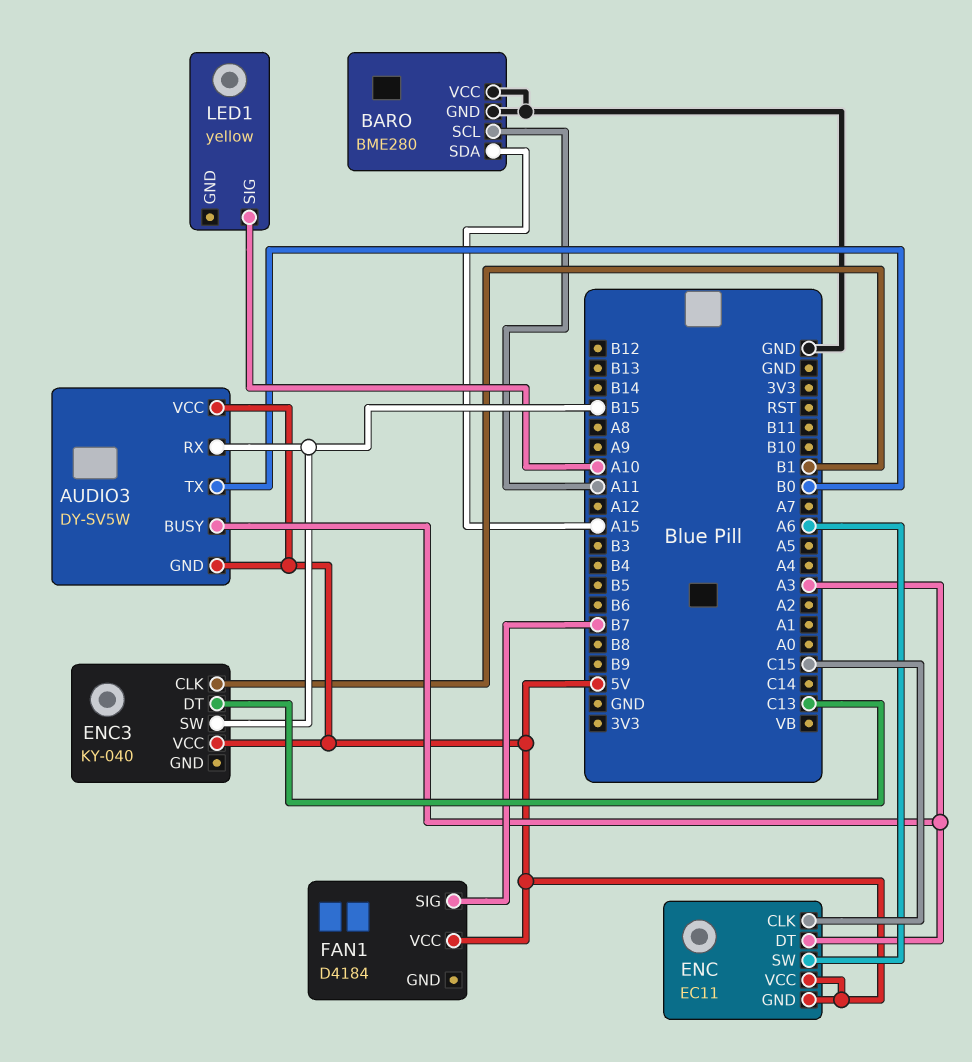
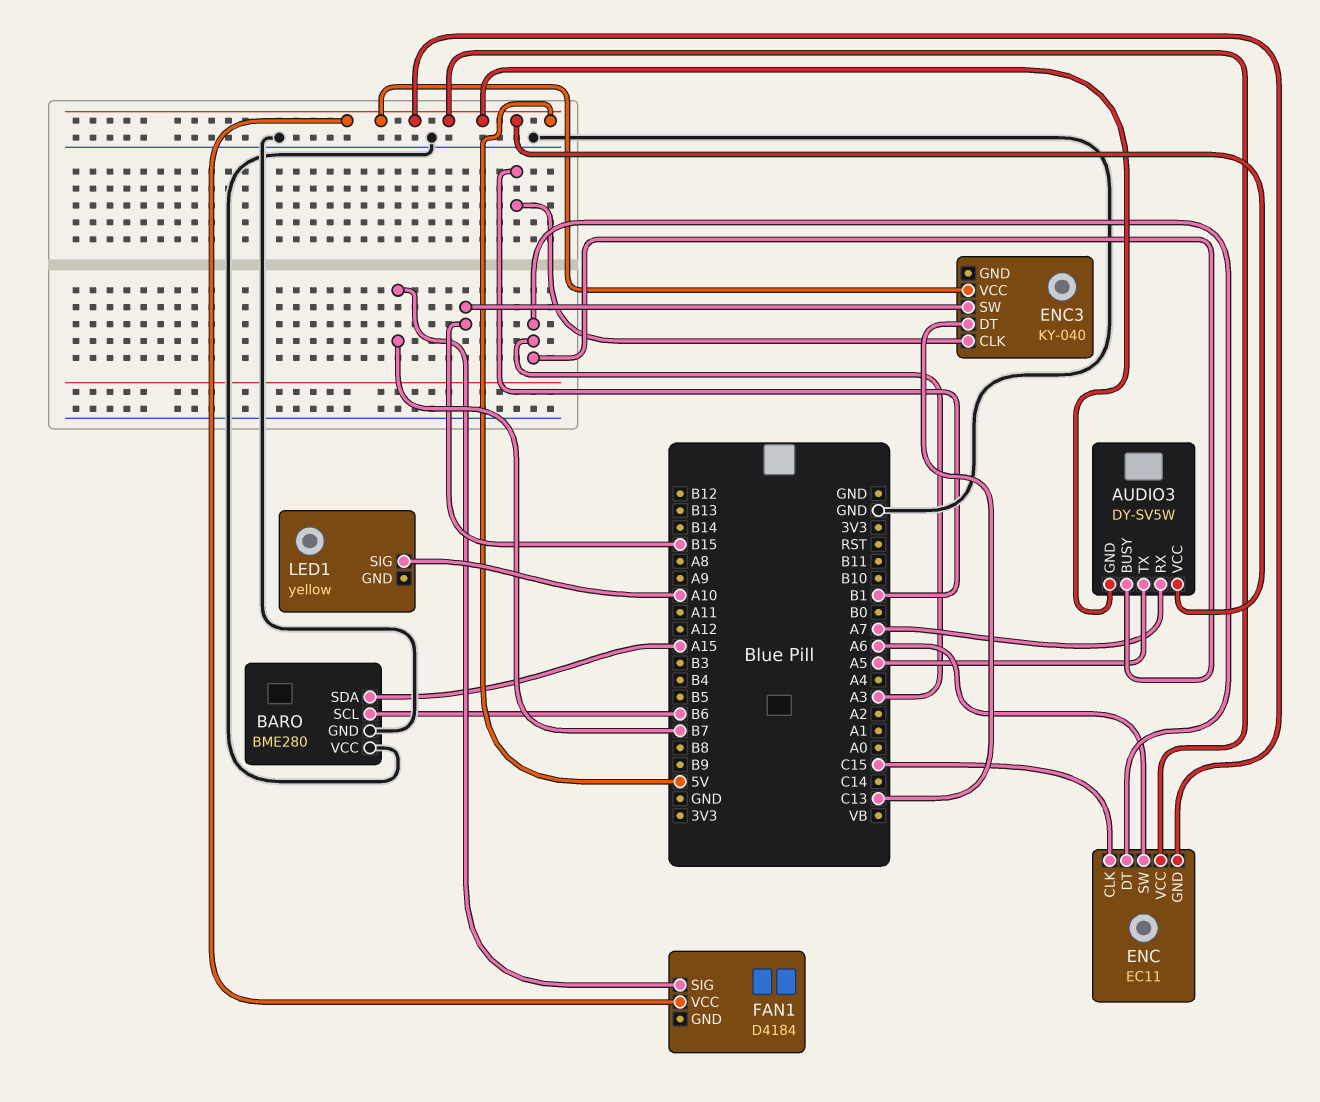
AUDIO3 pin RX: B15 -> A7
AUDIO3 pin TX: B0 -> A5
BARO pin SCL: A11 -> B6

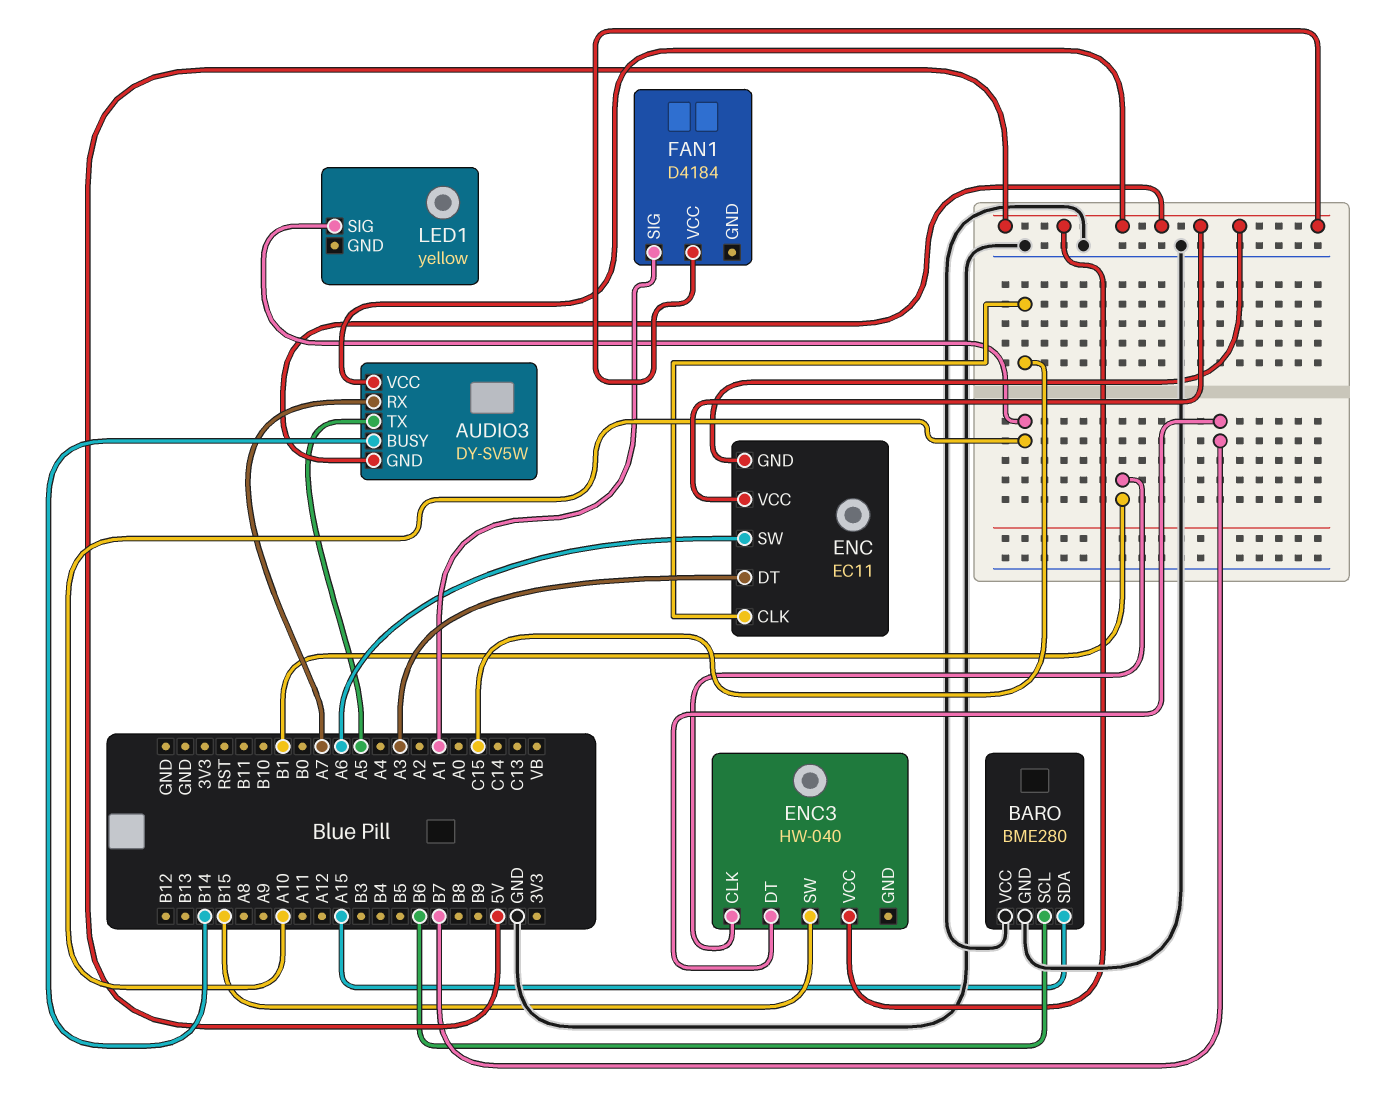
AUDIO3 pin BUSY: A3 -> B14
ENC3: KY-040 -> HW-040
ENC3 pin DT: C13 -> B7
FAN1 pin SIG: B7 -> A1

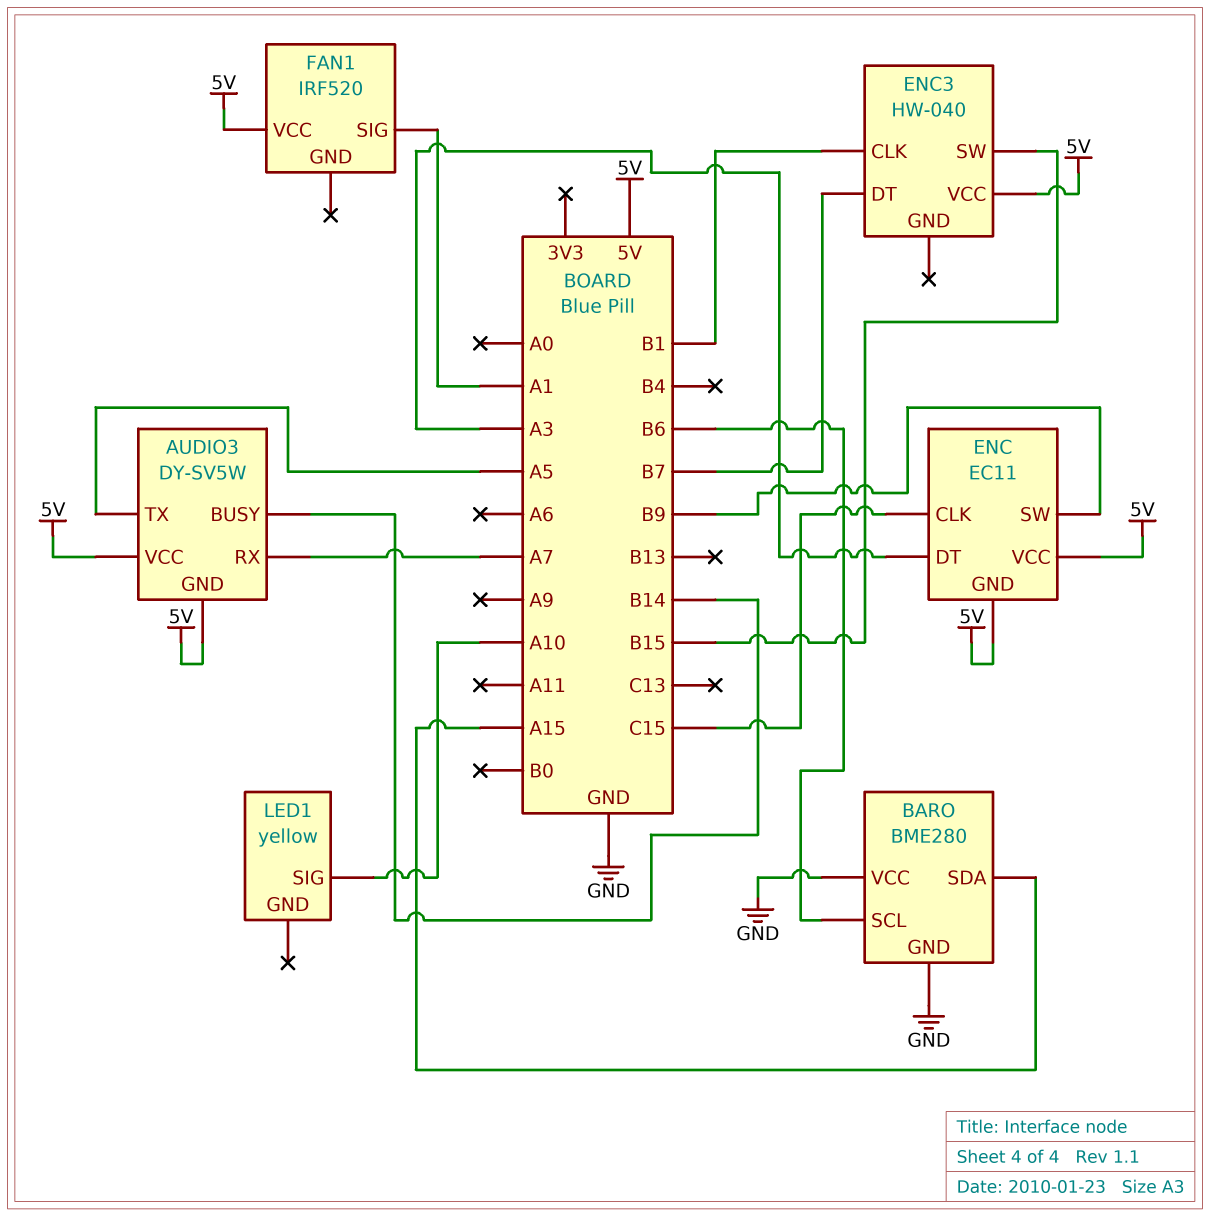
ENC pin SW: A6 -> B9
FAN1: D4184 -> IRF520

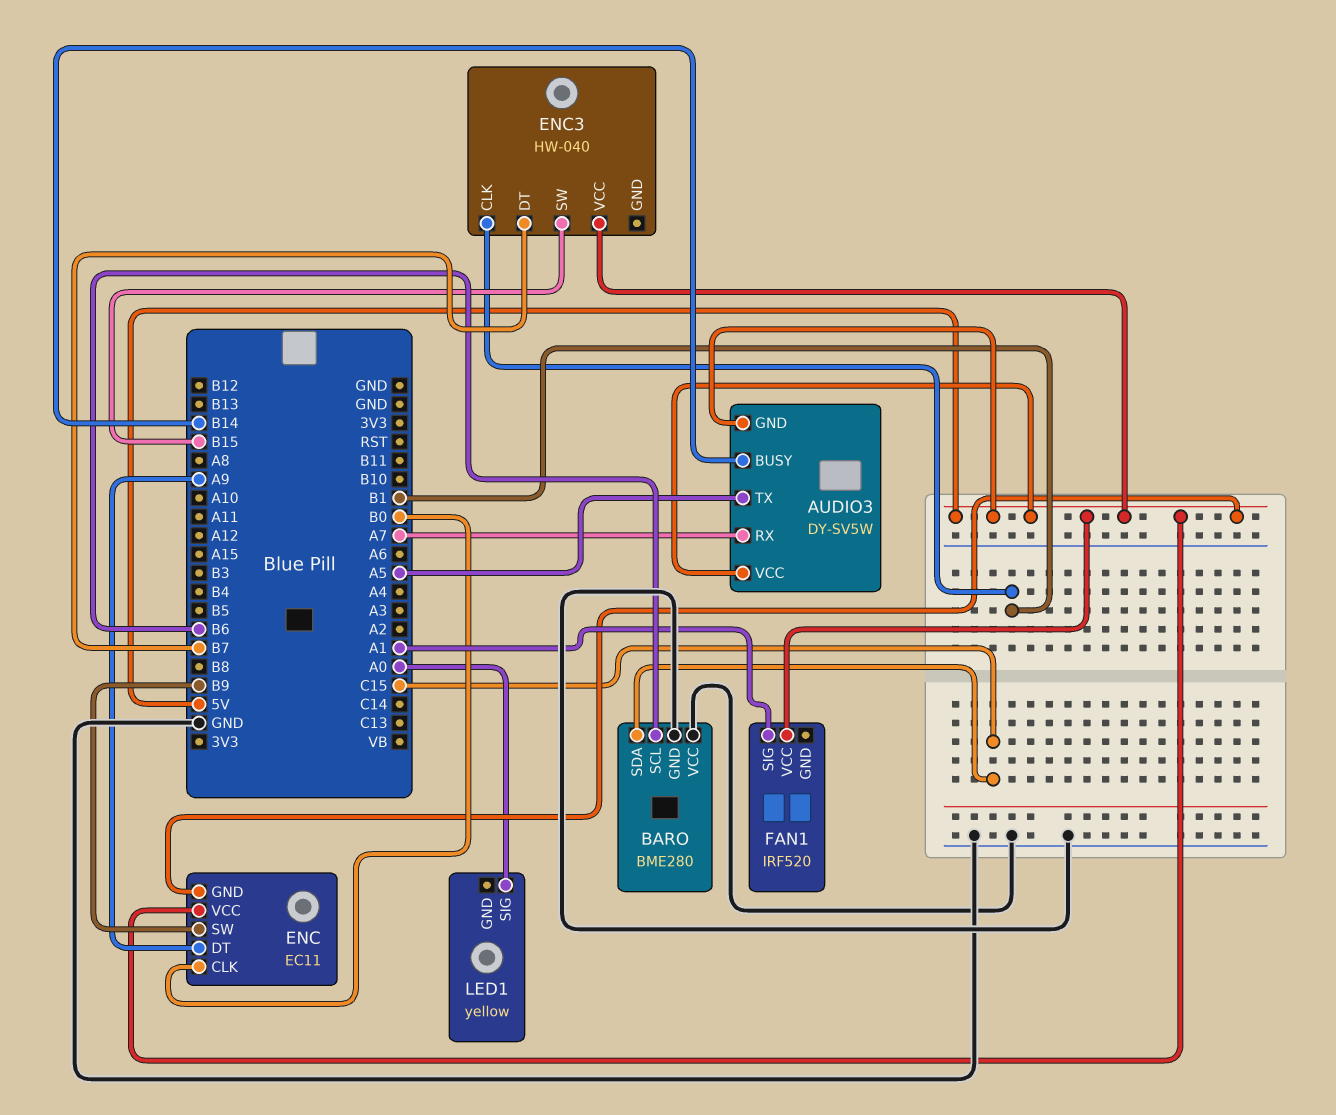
BARO pin SDA: A15 -> C15
ENC pin CLK: C15 -> B0
ENC pin DT: A3 -> A9
LED1 pin SIG: A10 -> A0

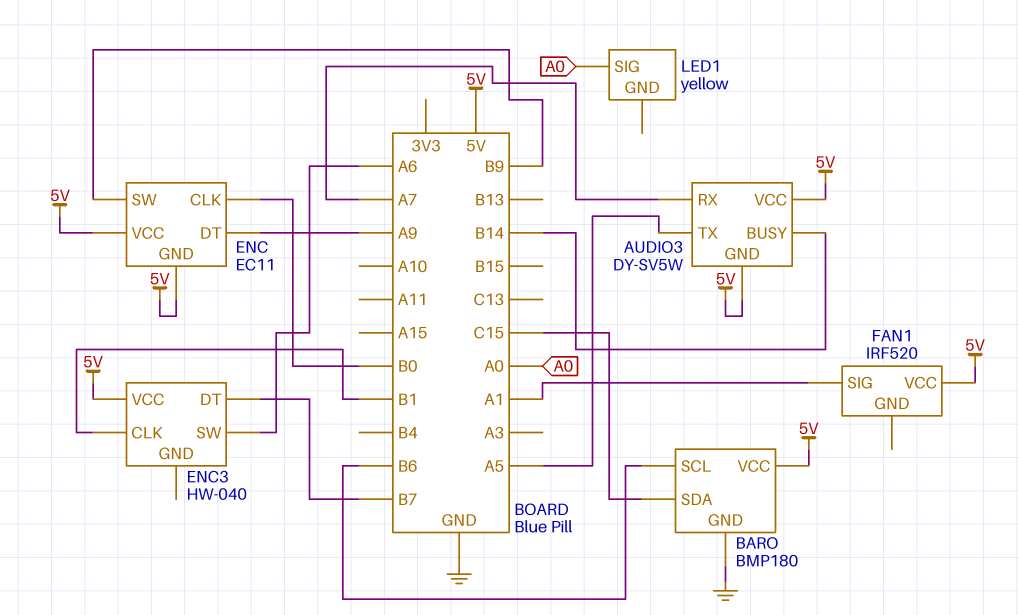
BARO: BME280 -> BMP180
BARO pin VCC: GND -> 5V
ENC3 pin SW: B15 -> A6

